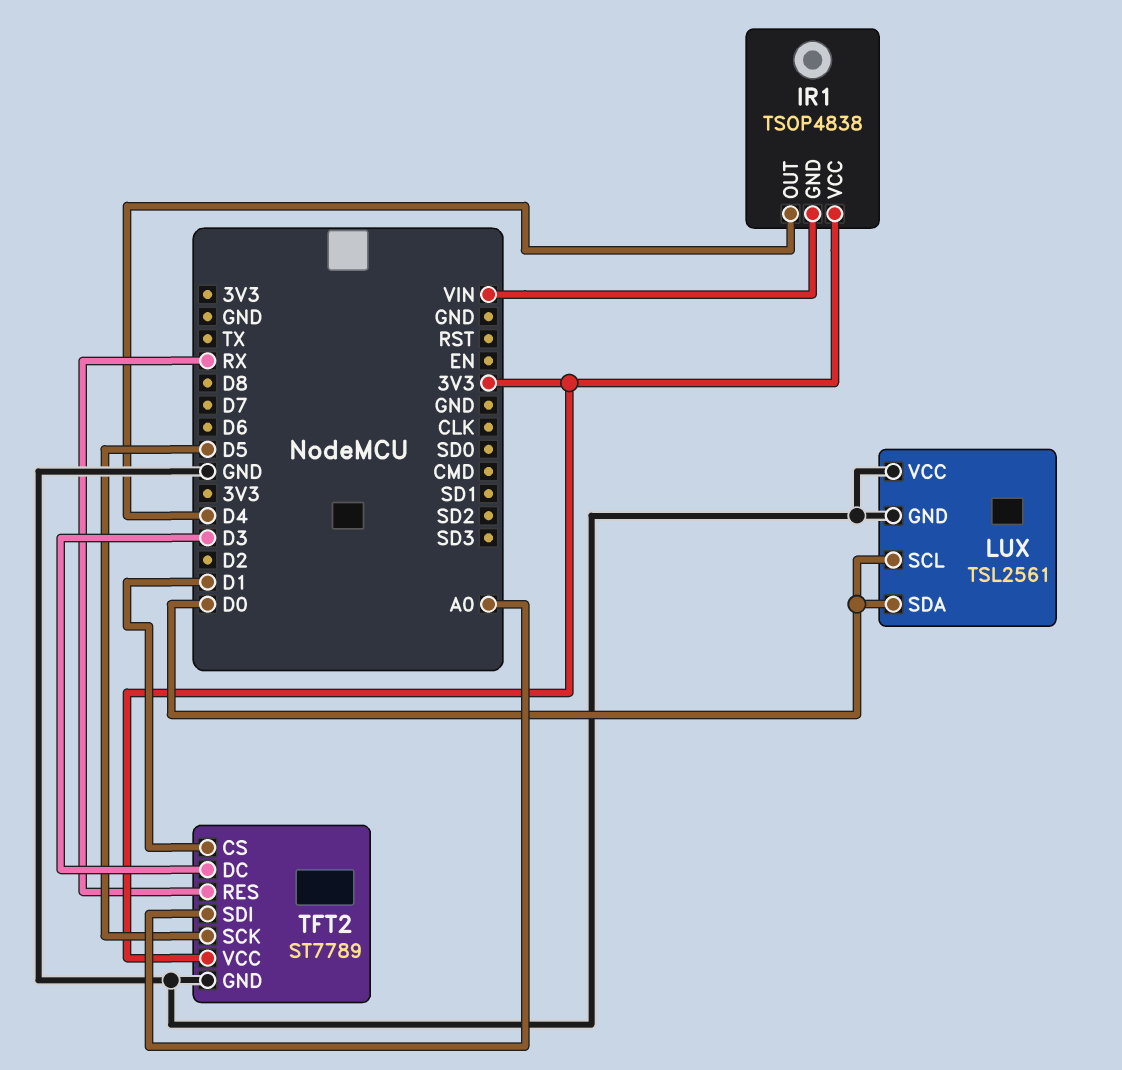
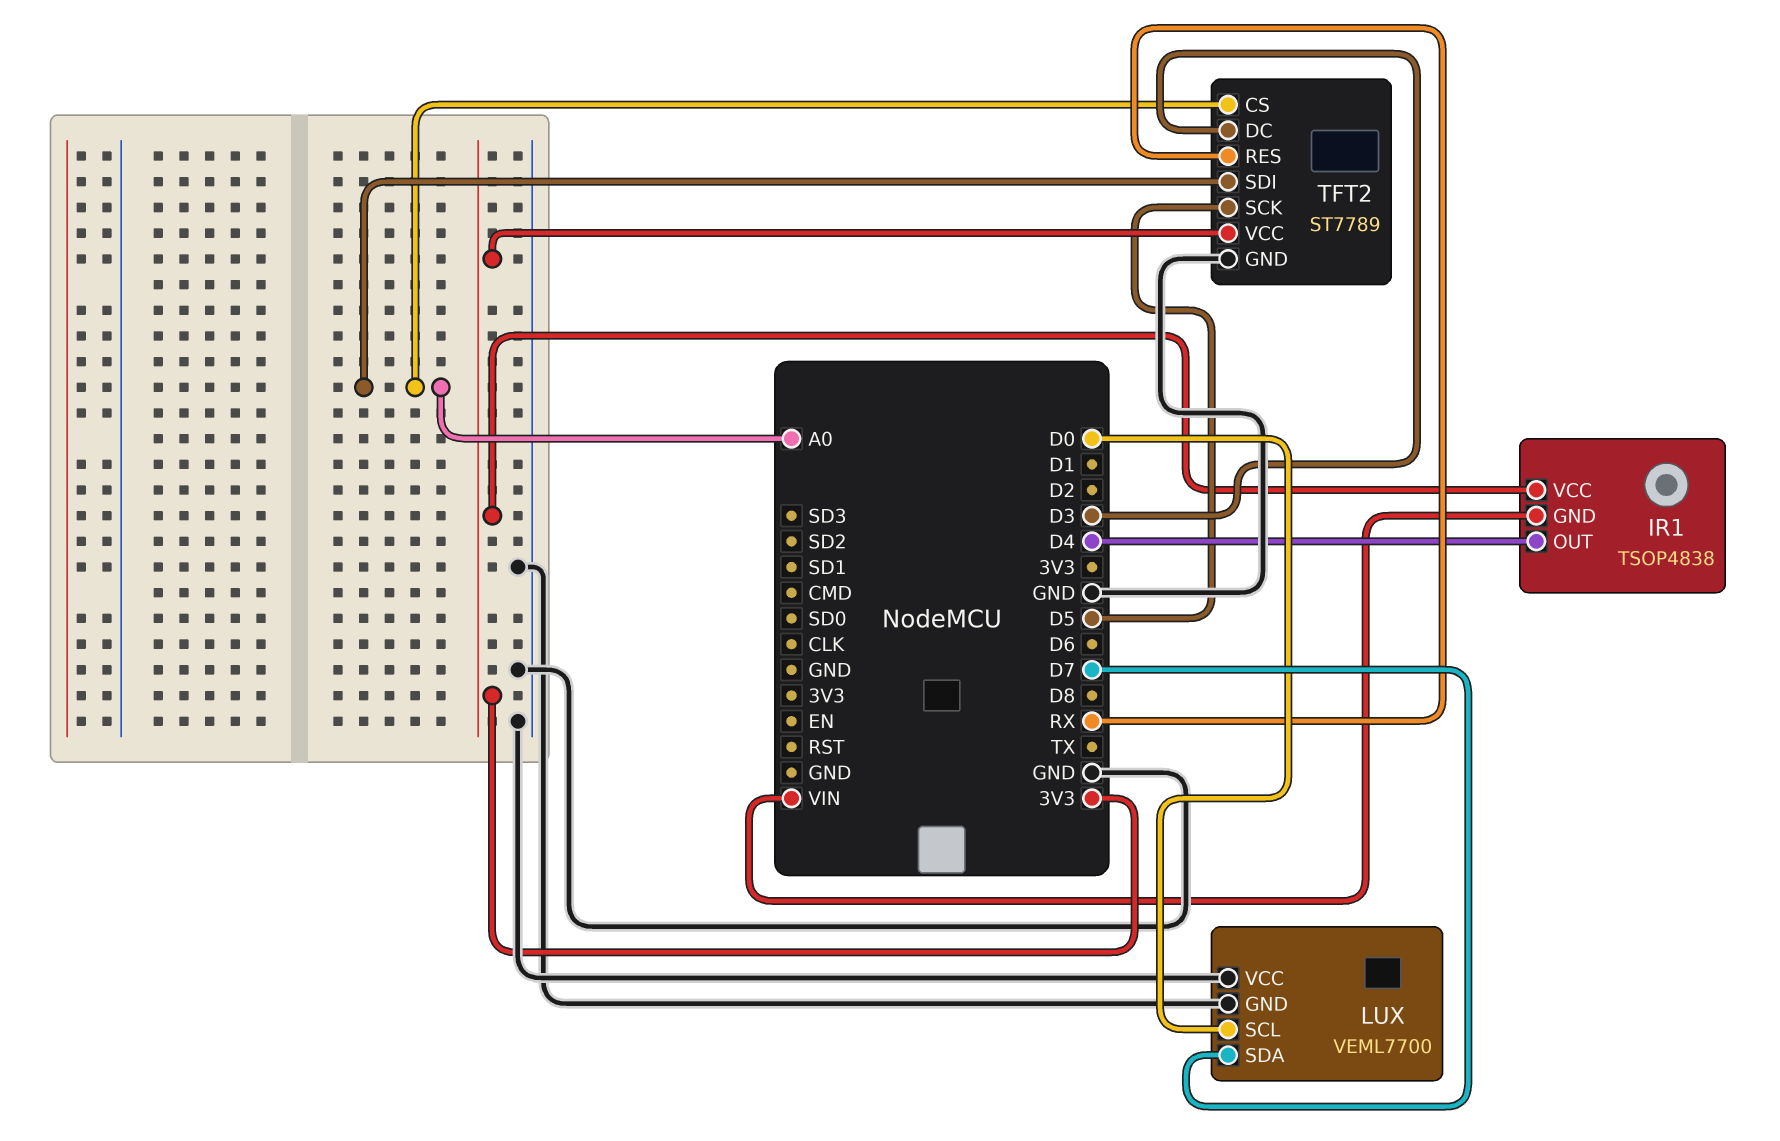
LUX: TSL2561 -> VEML7700
LUX pin SDA: D0 -> D7
TFT2 pin CS: D1 -> A0

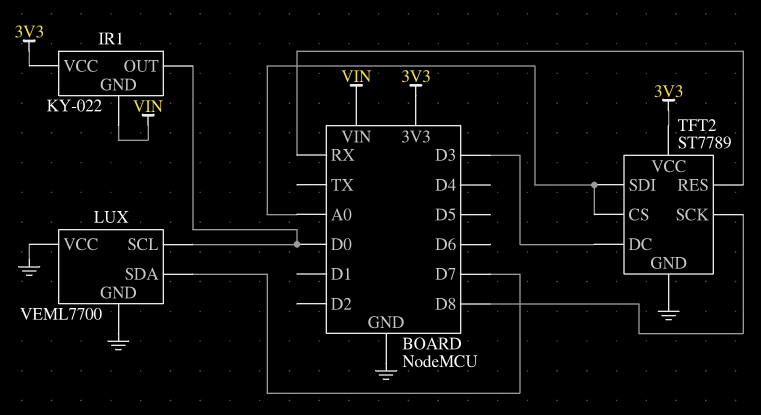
IR1: TSOP4838 -> KY-022
IR1 pin OUT: D4 -> D0
TFT2 pin SCK: D5 -> D8

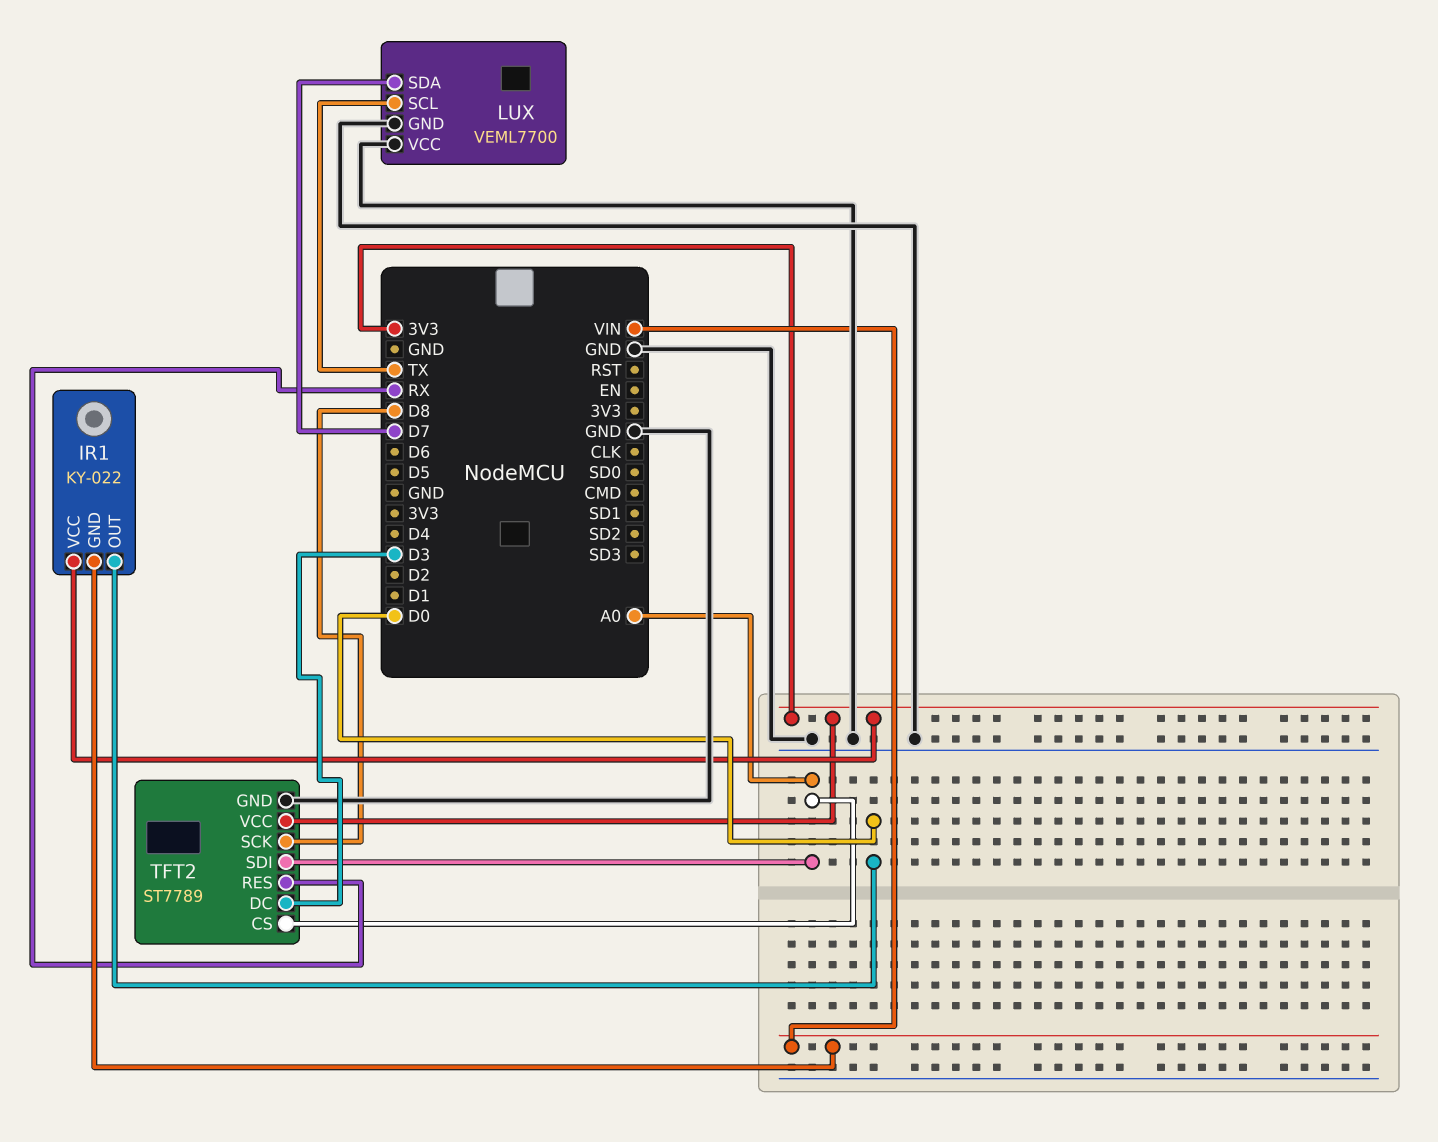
LUX pin SCL: D0 -> TX

